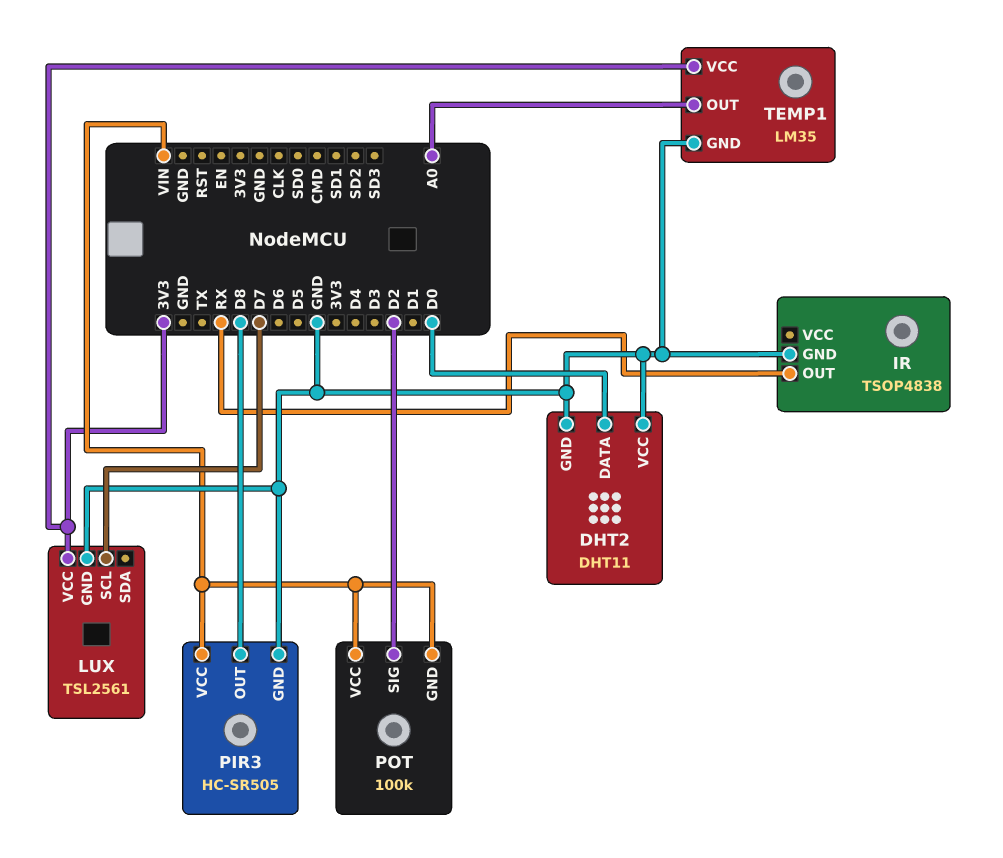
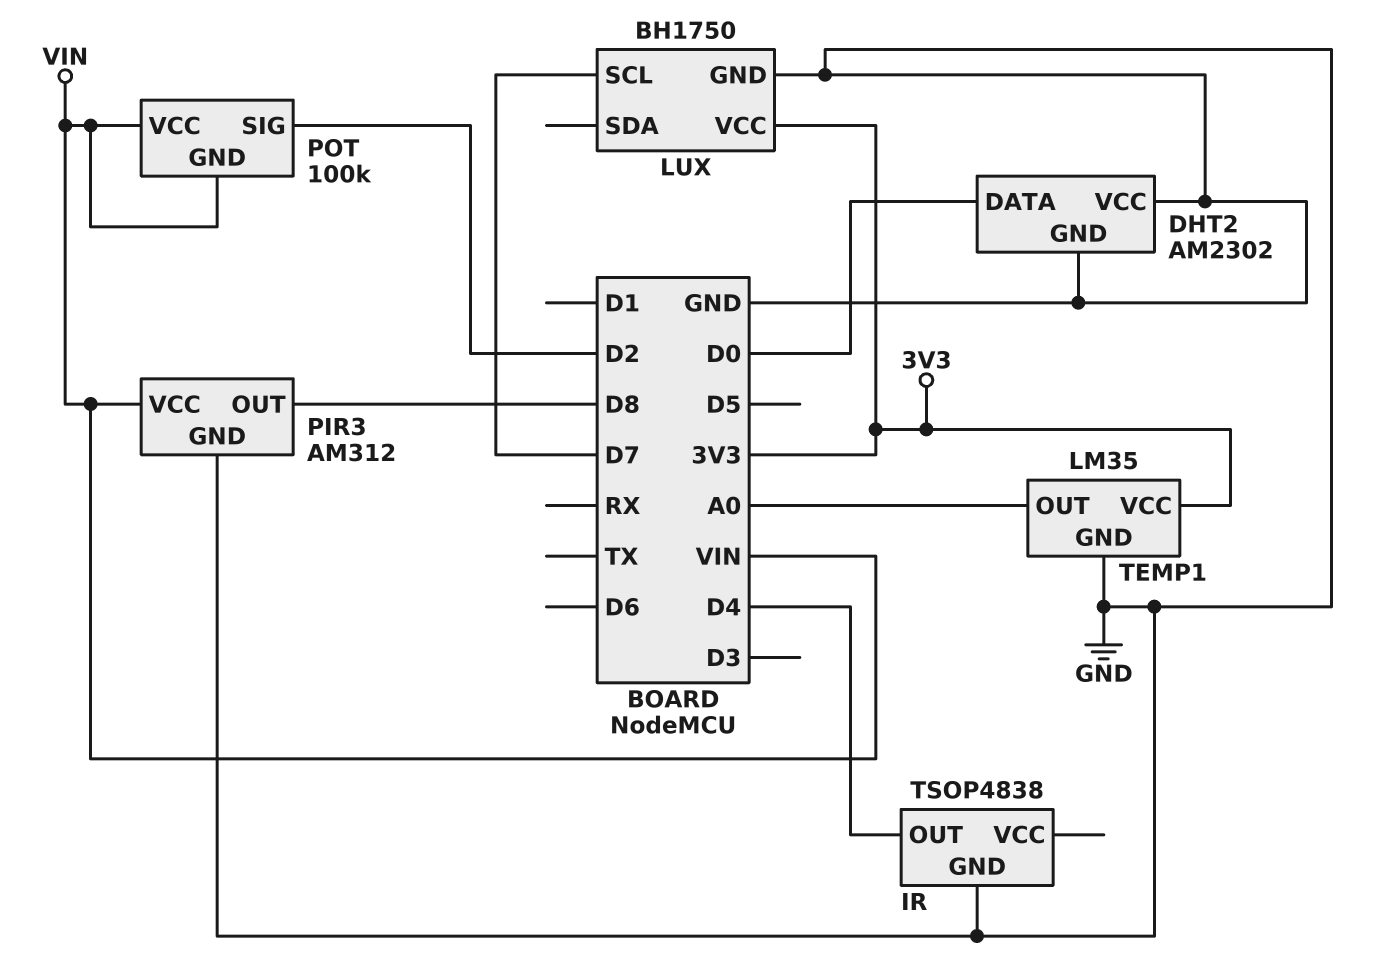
DHT2: DHT11 -> AM2302
IR pin OUT: RX -> D4
LUX: TSL2561 -> BH1750
PIR3: HC-SR505 -> AM312

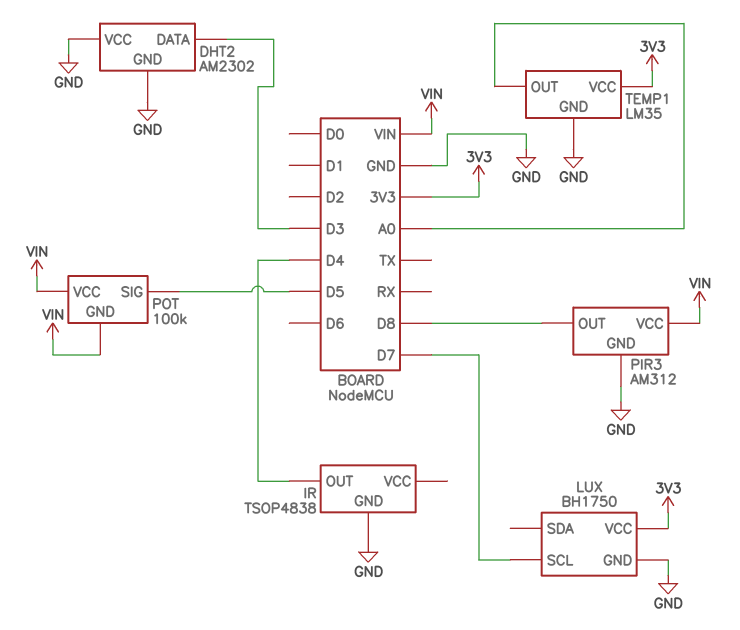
DHT2 pin DATA: D0 -> D3
POT pin SIG: D2 -> D5

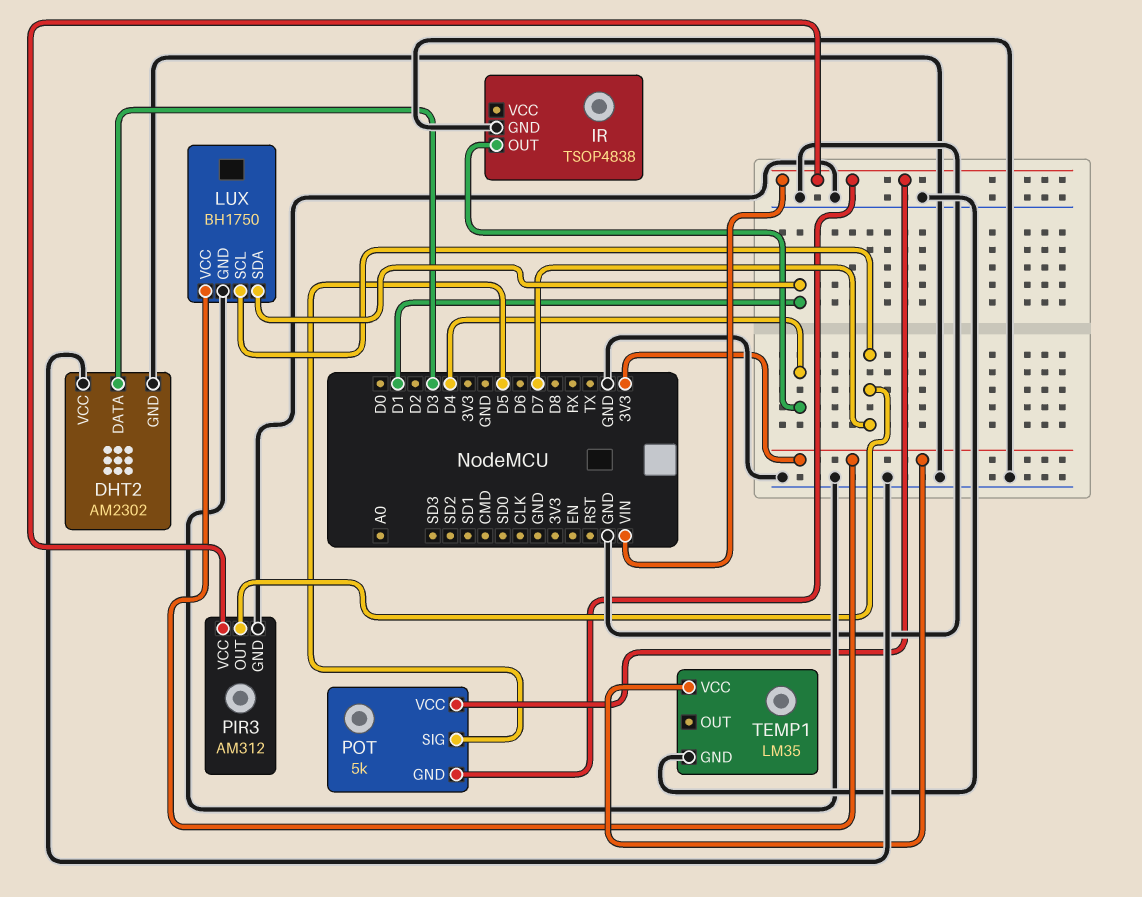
LUX pin SDA: none -> D1
PIR3 pin OUT: D8 -> D7
POT: 100k -> 5k
TEMP1 pin OUT: A0 -> none

